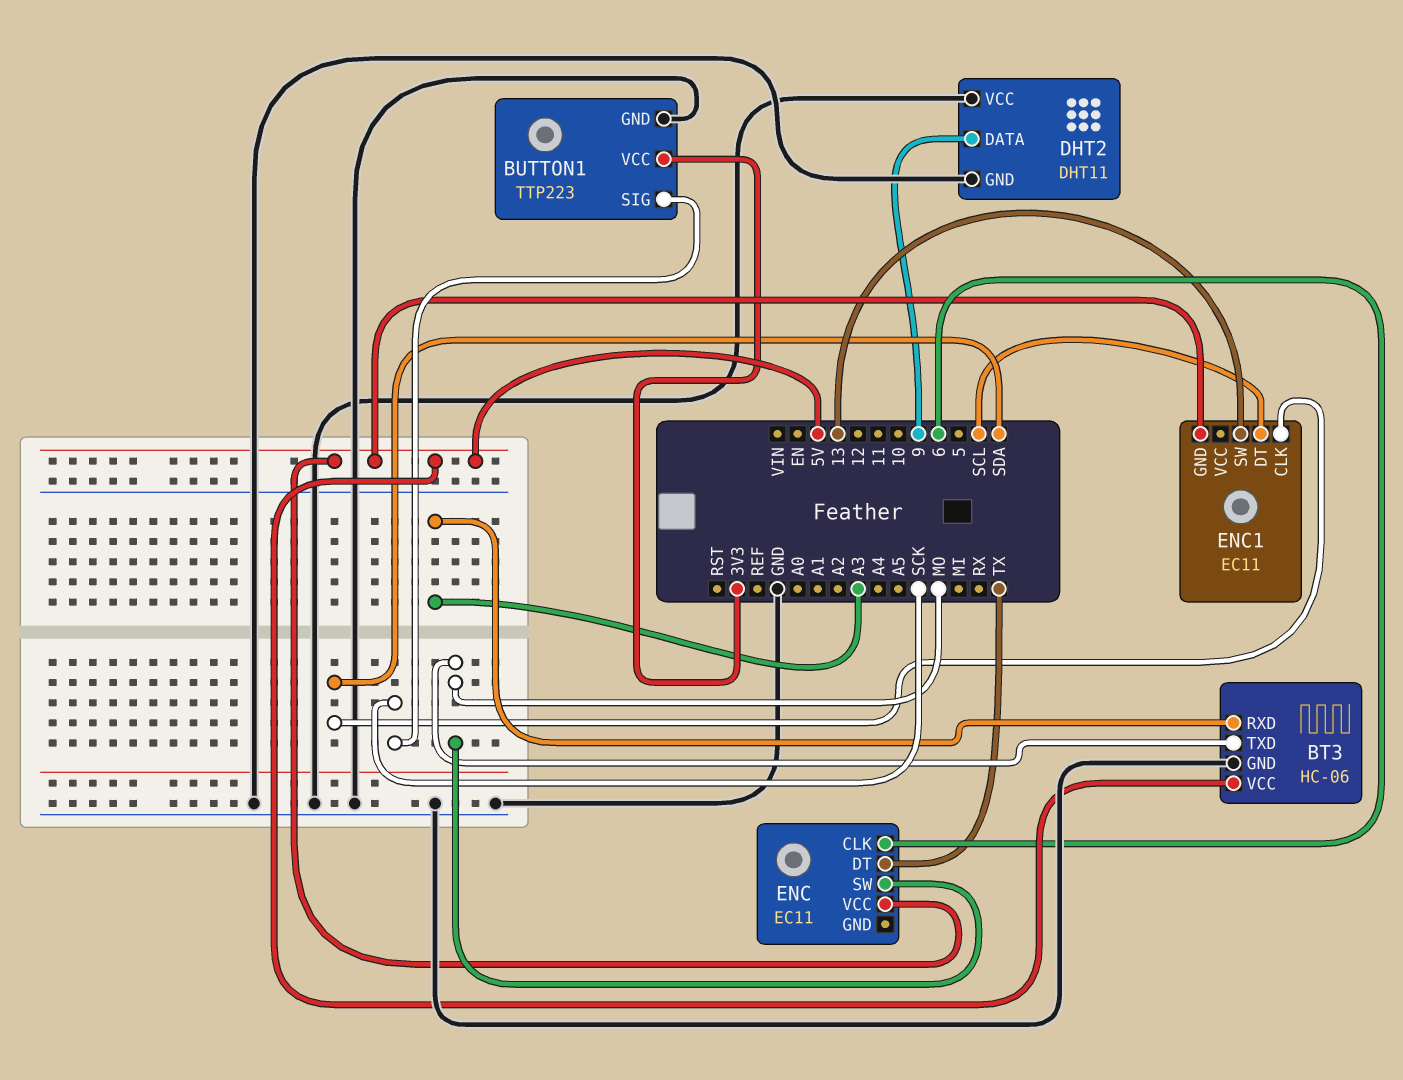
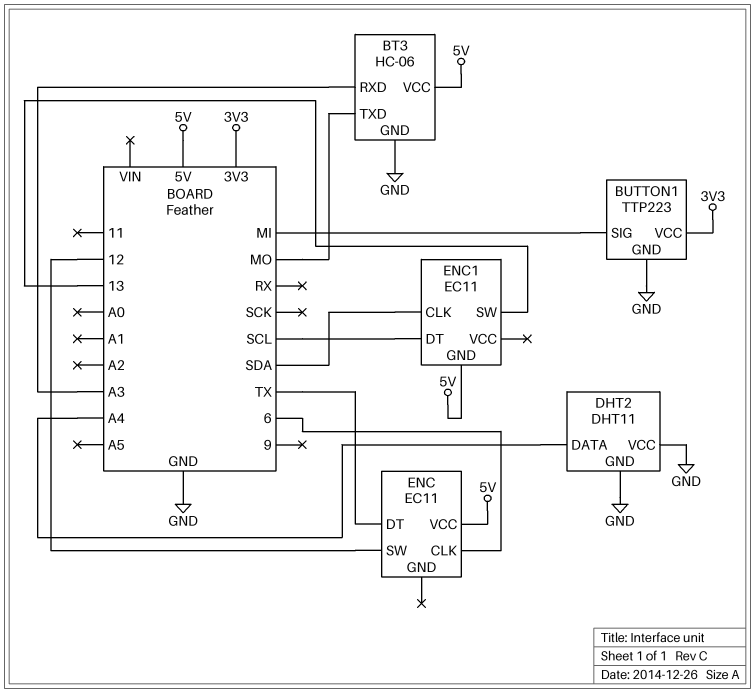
BUTTON1 pin SIG: SCK -> MI
DHT2 pin DATA: 9 -> A4
ENC pin SW: MO -> 12

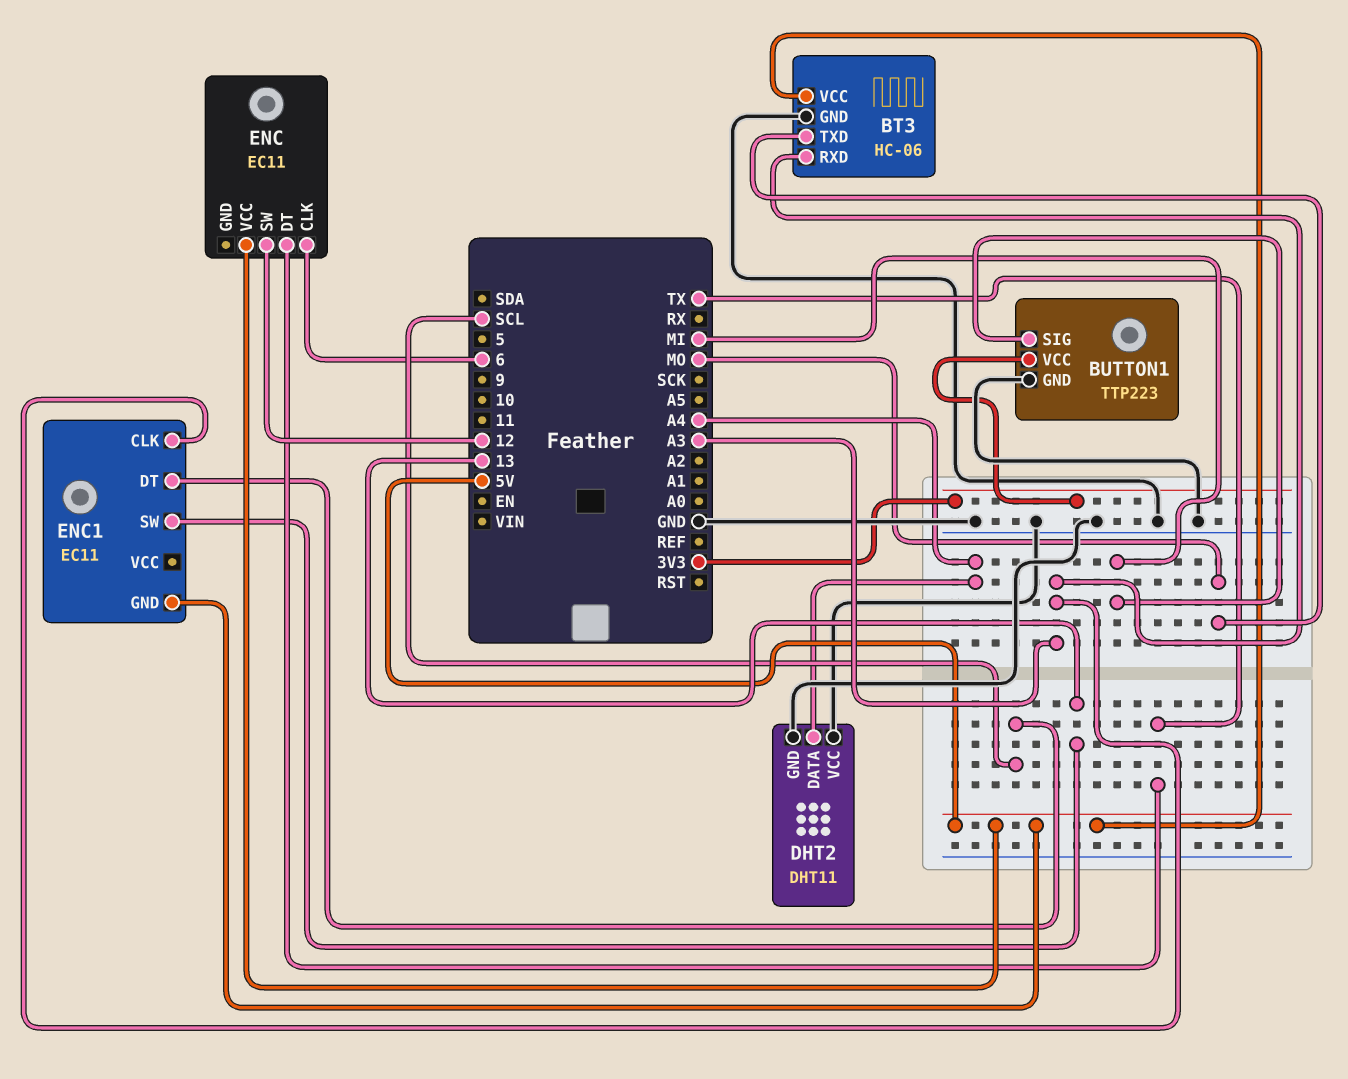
ENC1 pin CLK: SDA -> A3

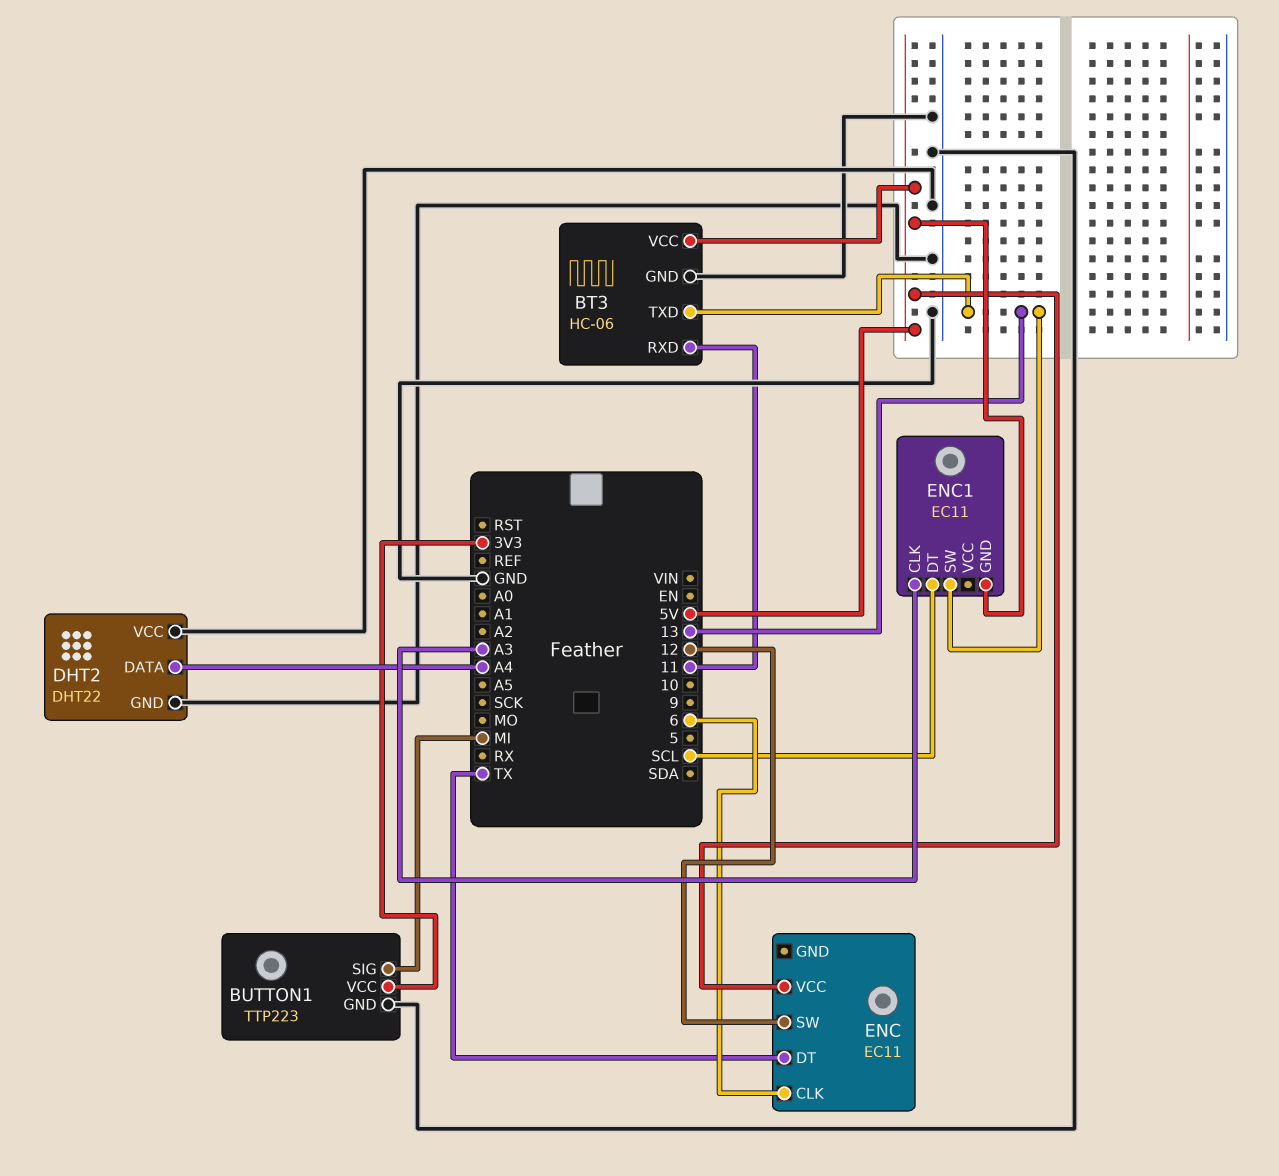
BT3 pin RXD: A3 -> 11
BT3 pin TXD: MO -> 13
DHT2: DHT11 -> DHT22

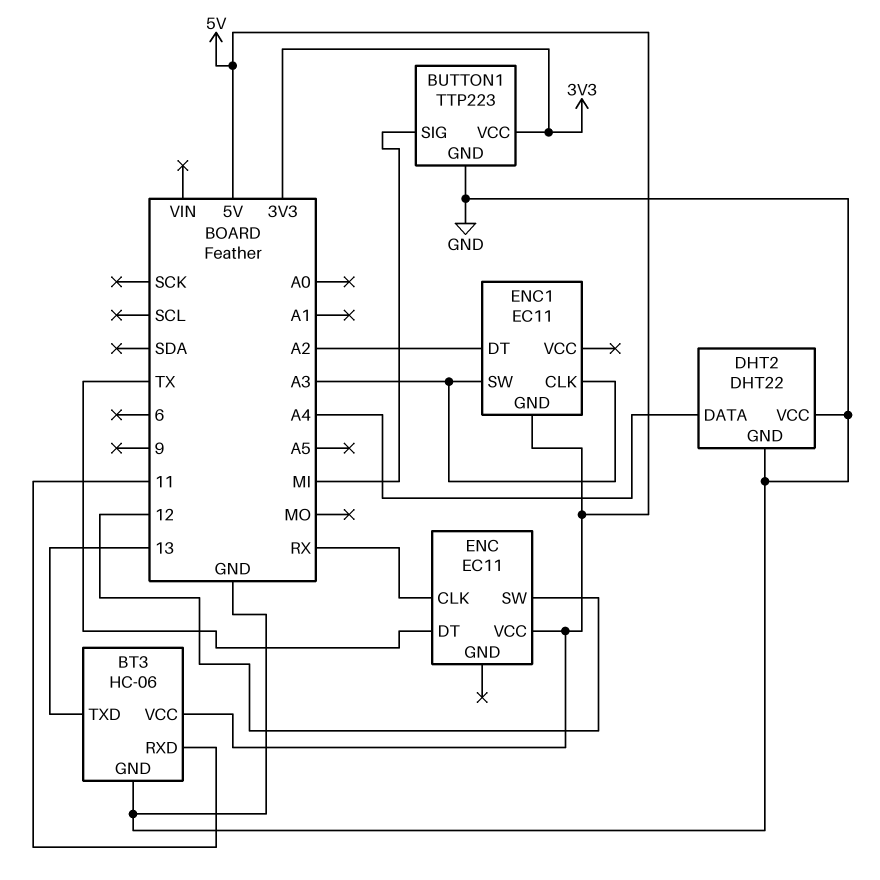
ENC pin CLK: 6 -> RX
ENC1 pin DT: SCL -> A2
ENC1 pin SW: 13 -> A3

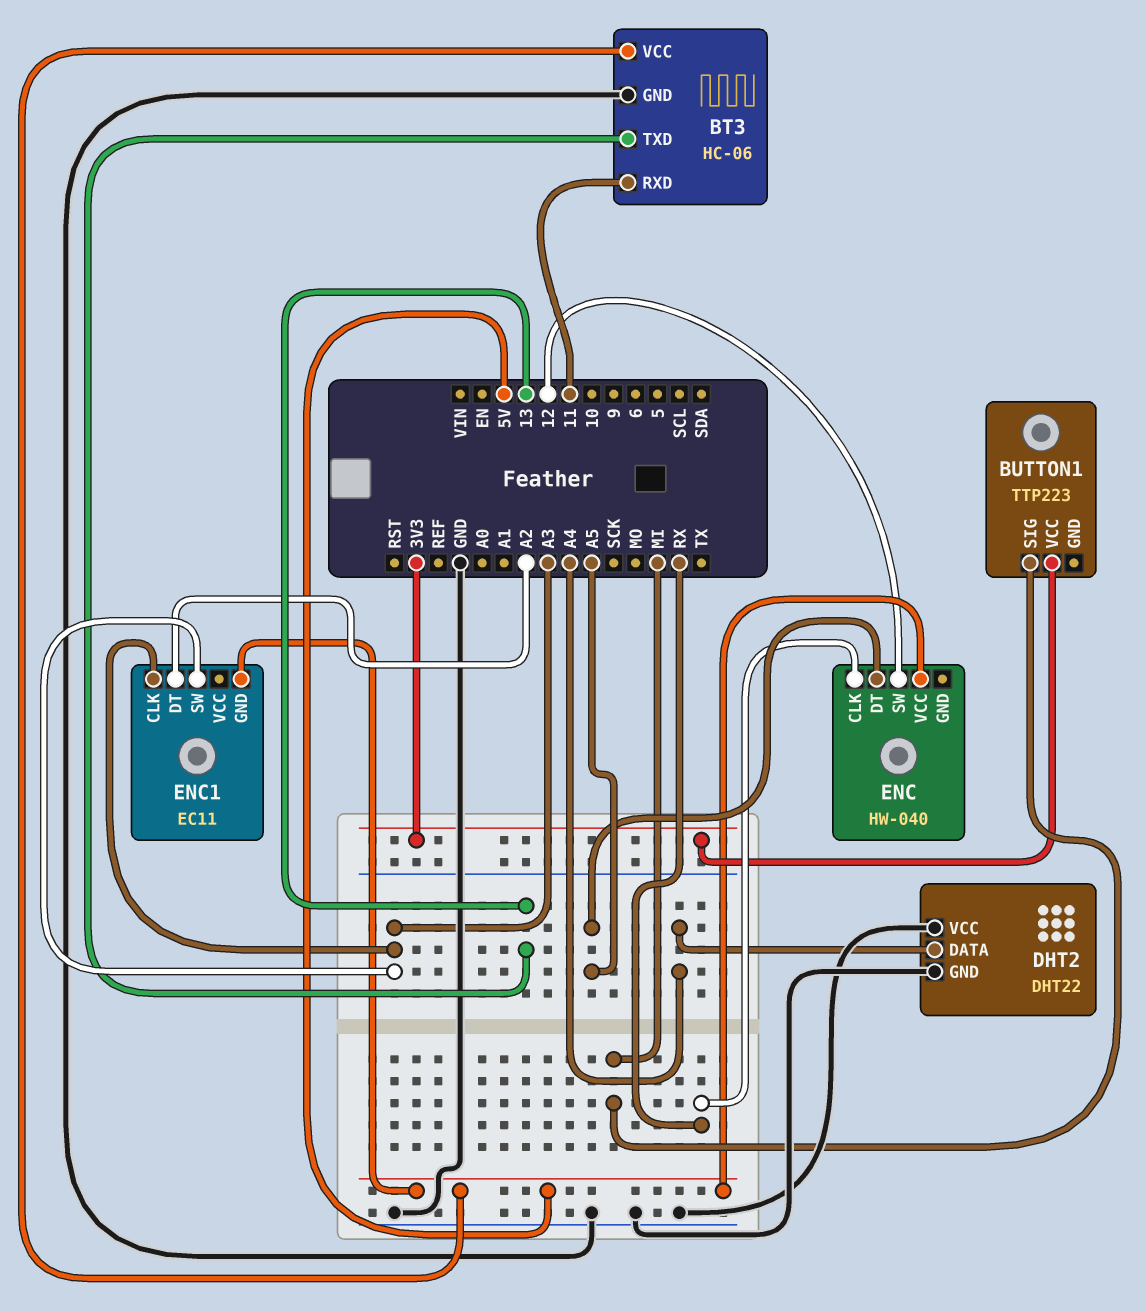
BUTTON1 pin GND: GND -> none
ENC: EC11 -> HW-040
ENC pin DT: TX -> A5

